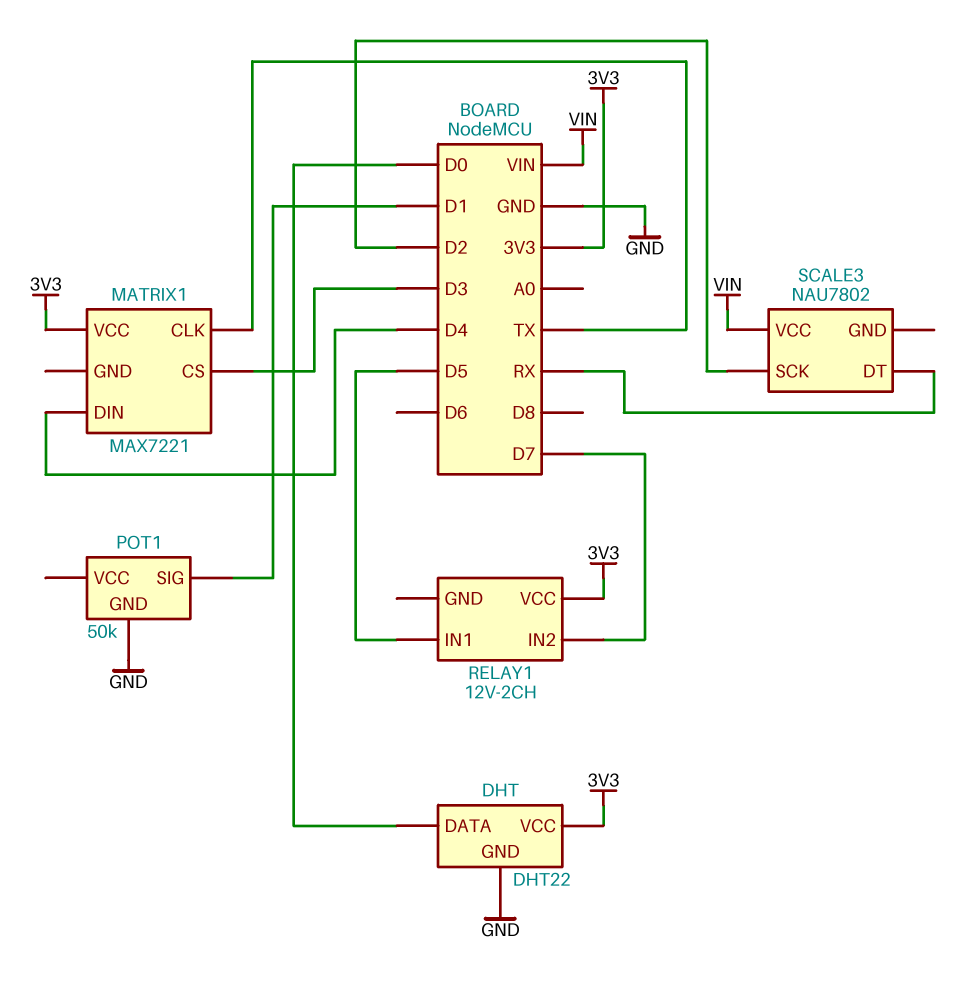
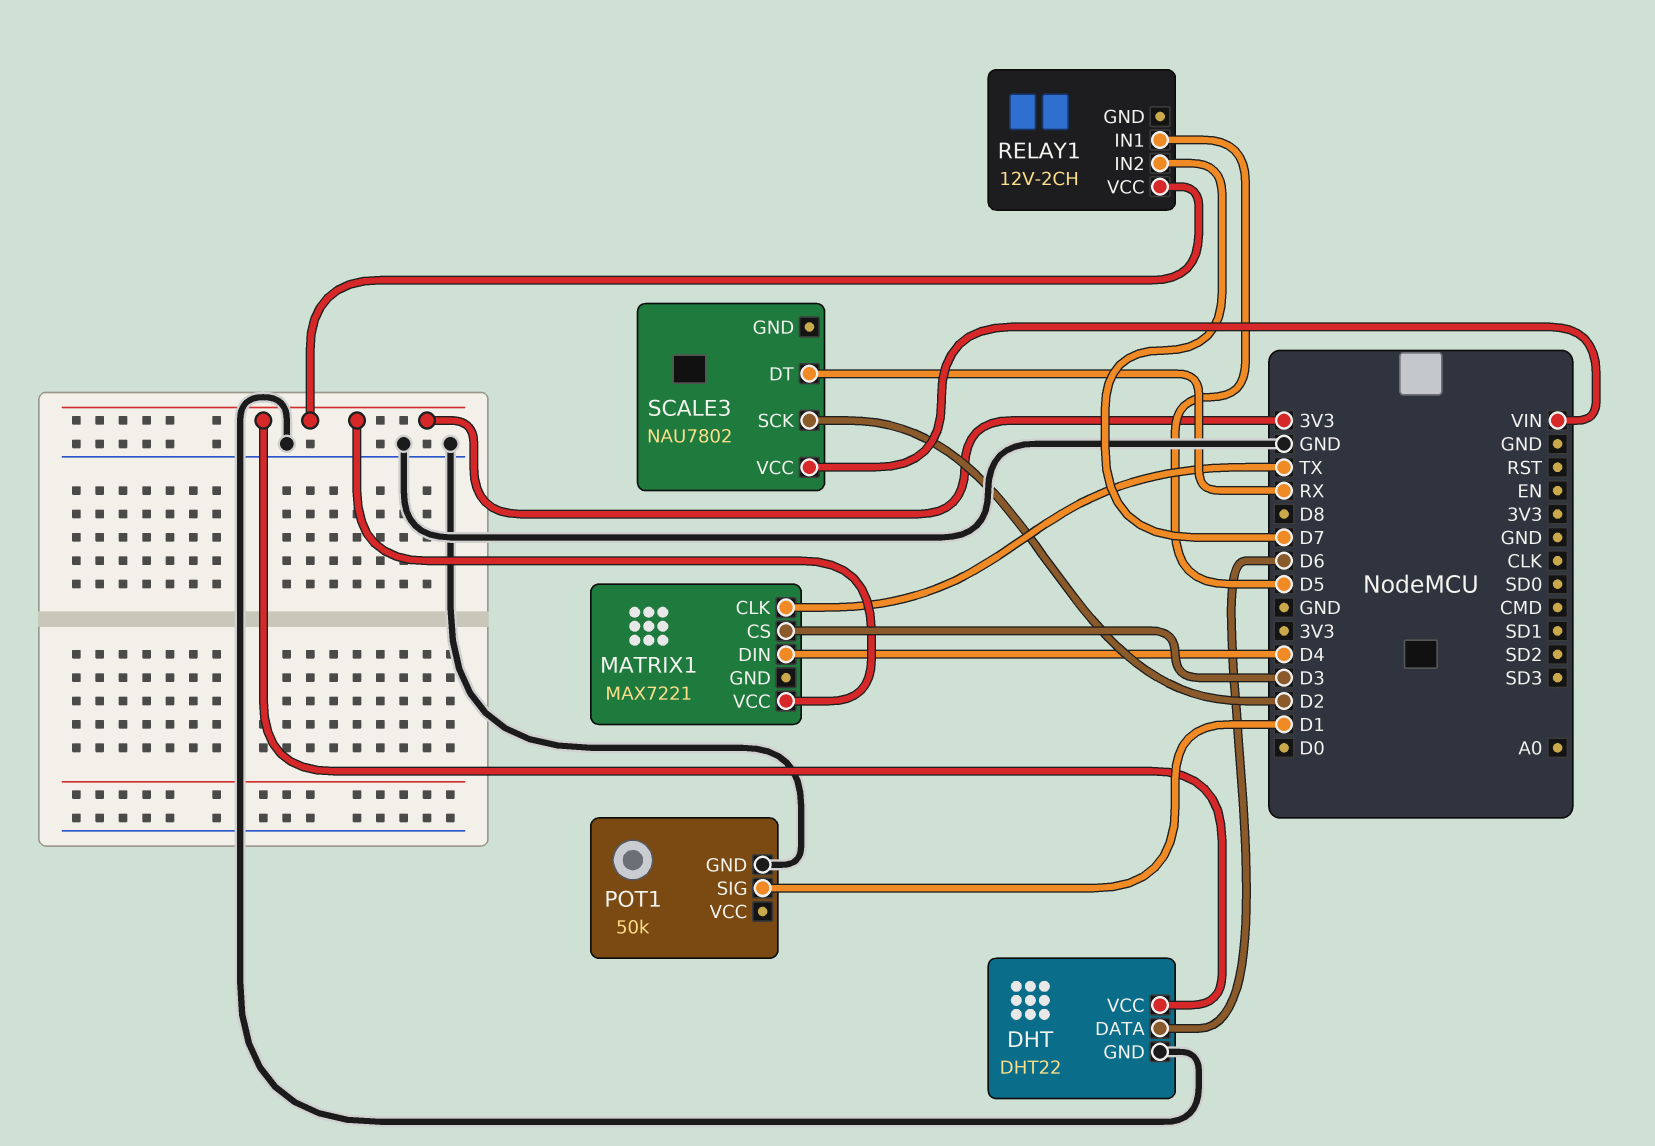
DHT pin DATA: D0 -> D6

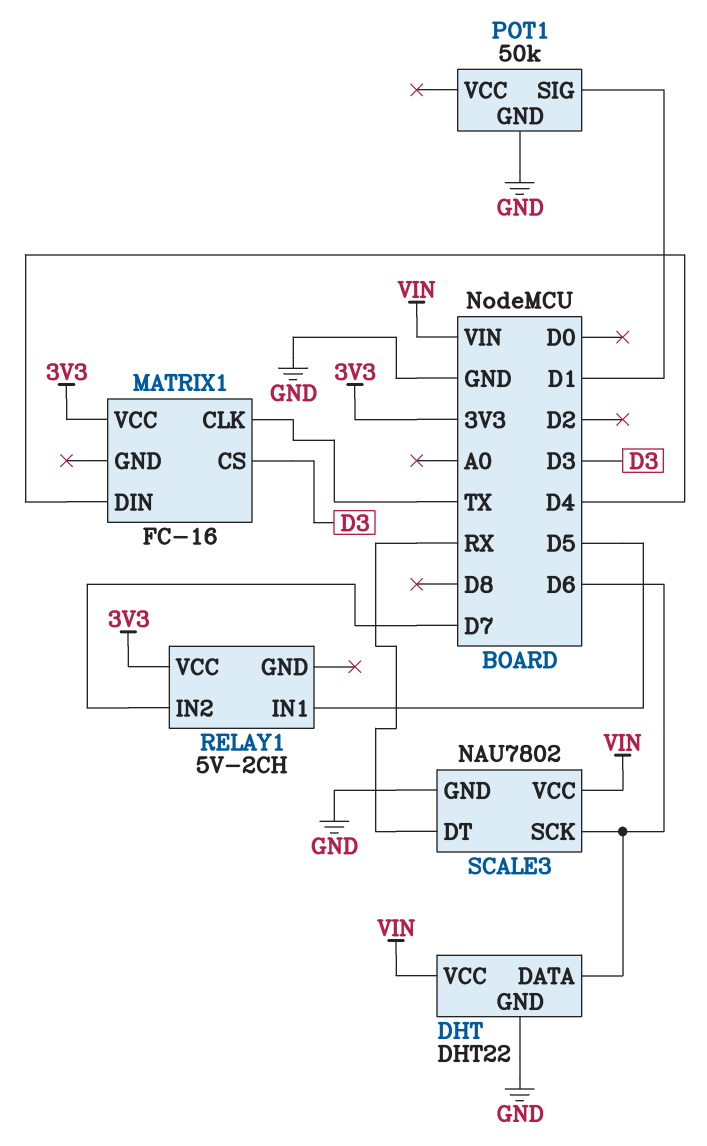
DHT pin VCC: 3V3 -> VIN
MATRIX1: MAX7221 -> FC-16
RELAY1: 12V-2CH -> 5V-2CH
SCALE3 pin GND: none -> GND
SCALE3 pin SCK: D2 -> D6

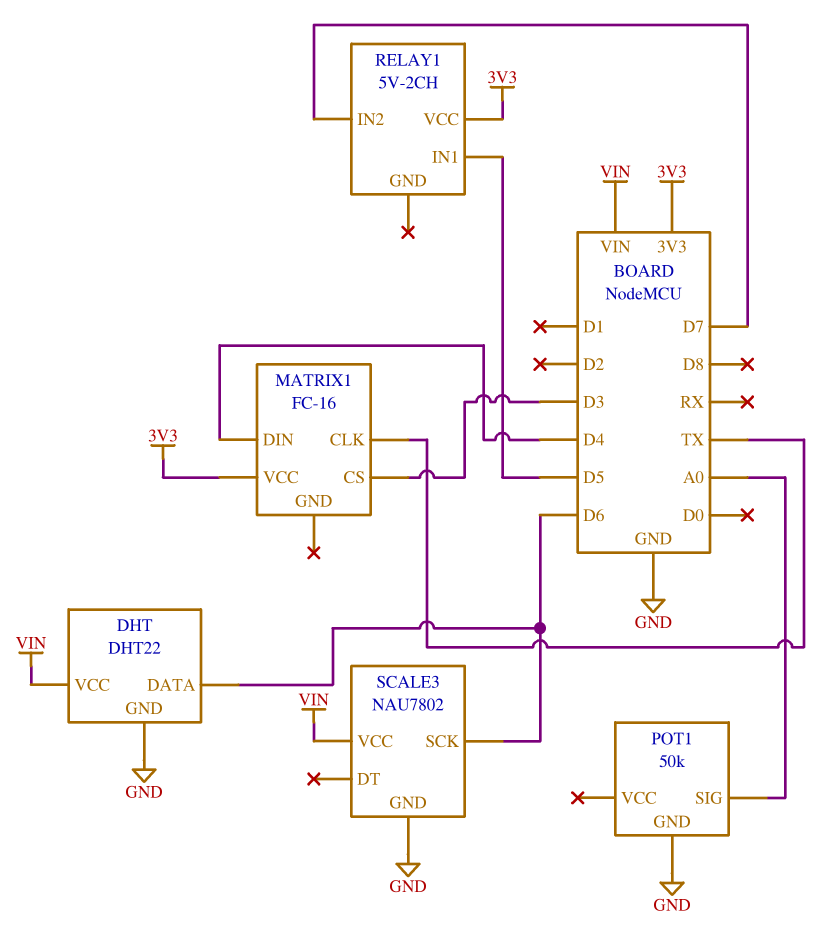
POT1 pin SIG: D1 -> A0
SCALE3 pin DT: RX -> none

